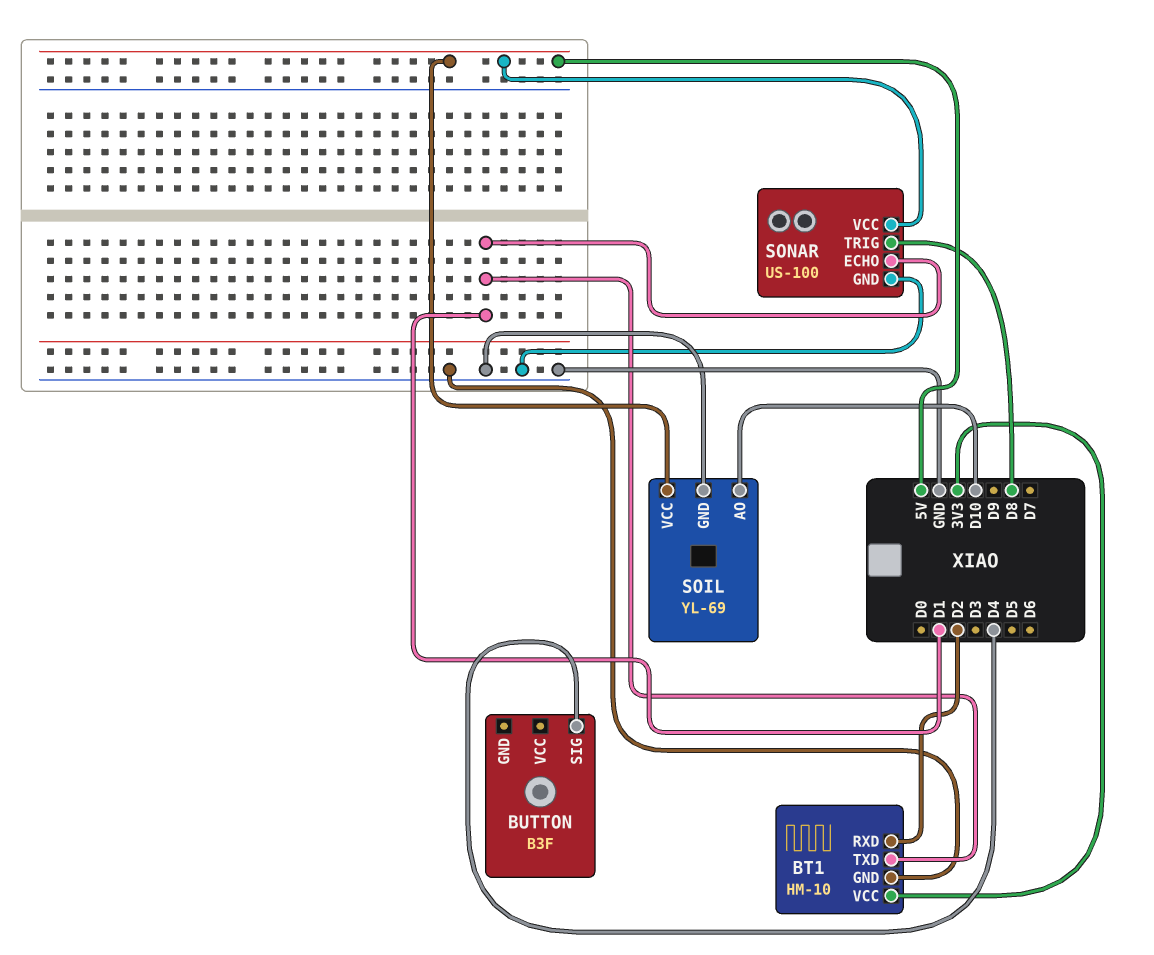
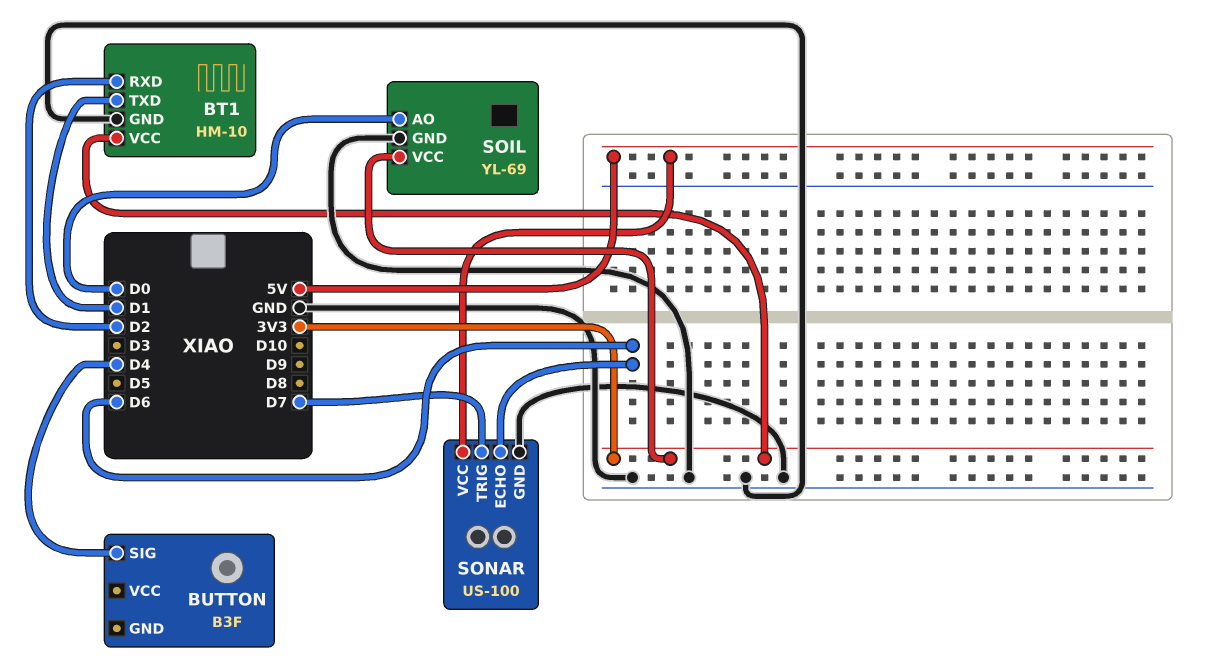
SOIL pin AO: D10 -> D0
SOIL pin VCC: 5V -> 3V3
SONAR pin ECHO: D1 -> D6
SONAR pin TRIG: D8 -> D7

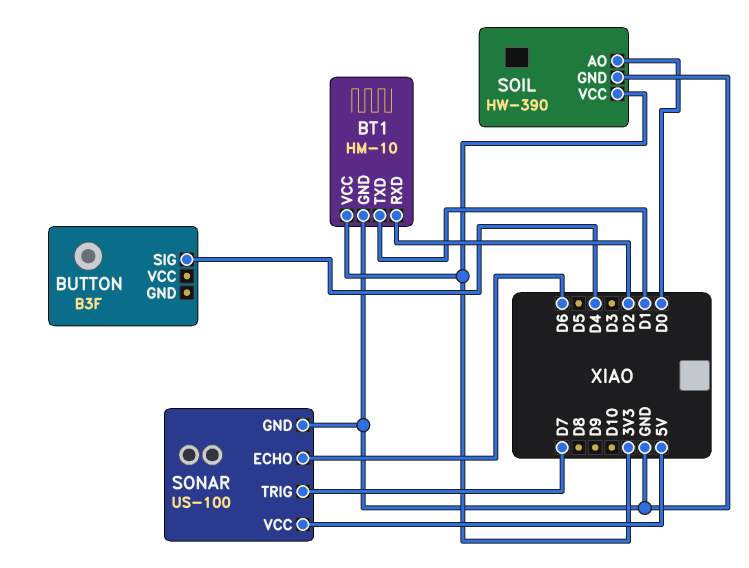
SOIL: YL-69 -> HW-390

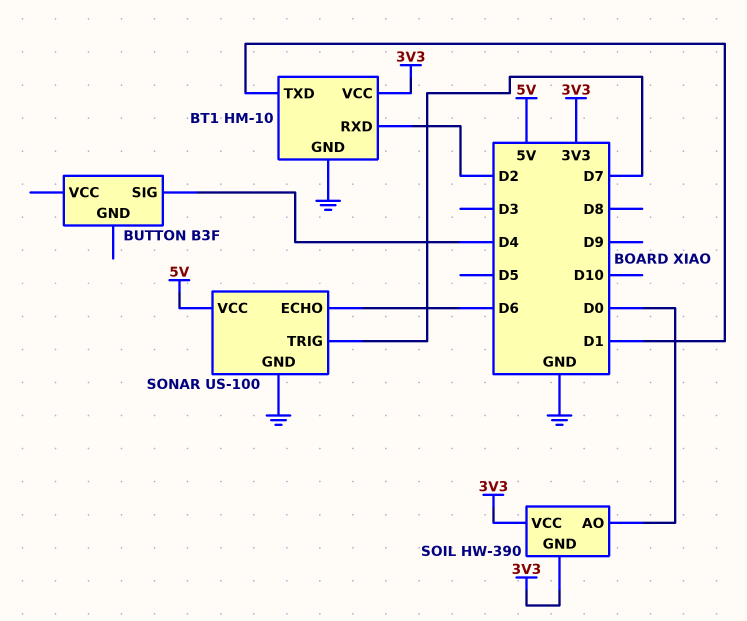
SOIL pin GND: GND -> 3V3

